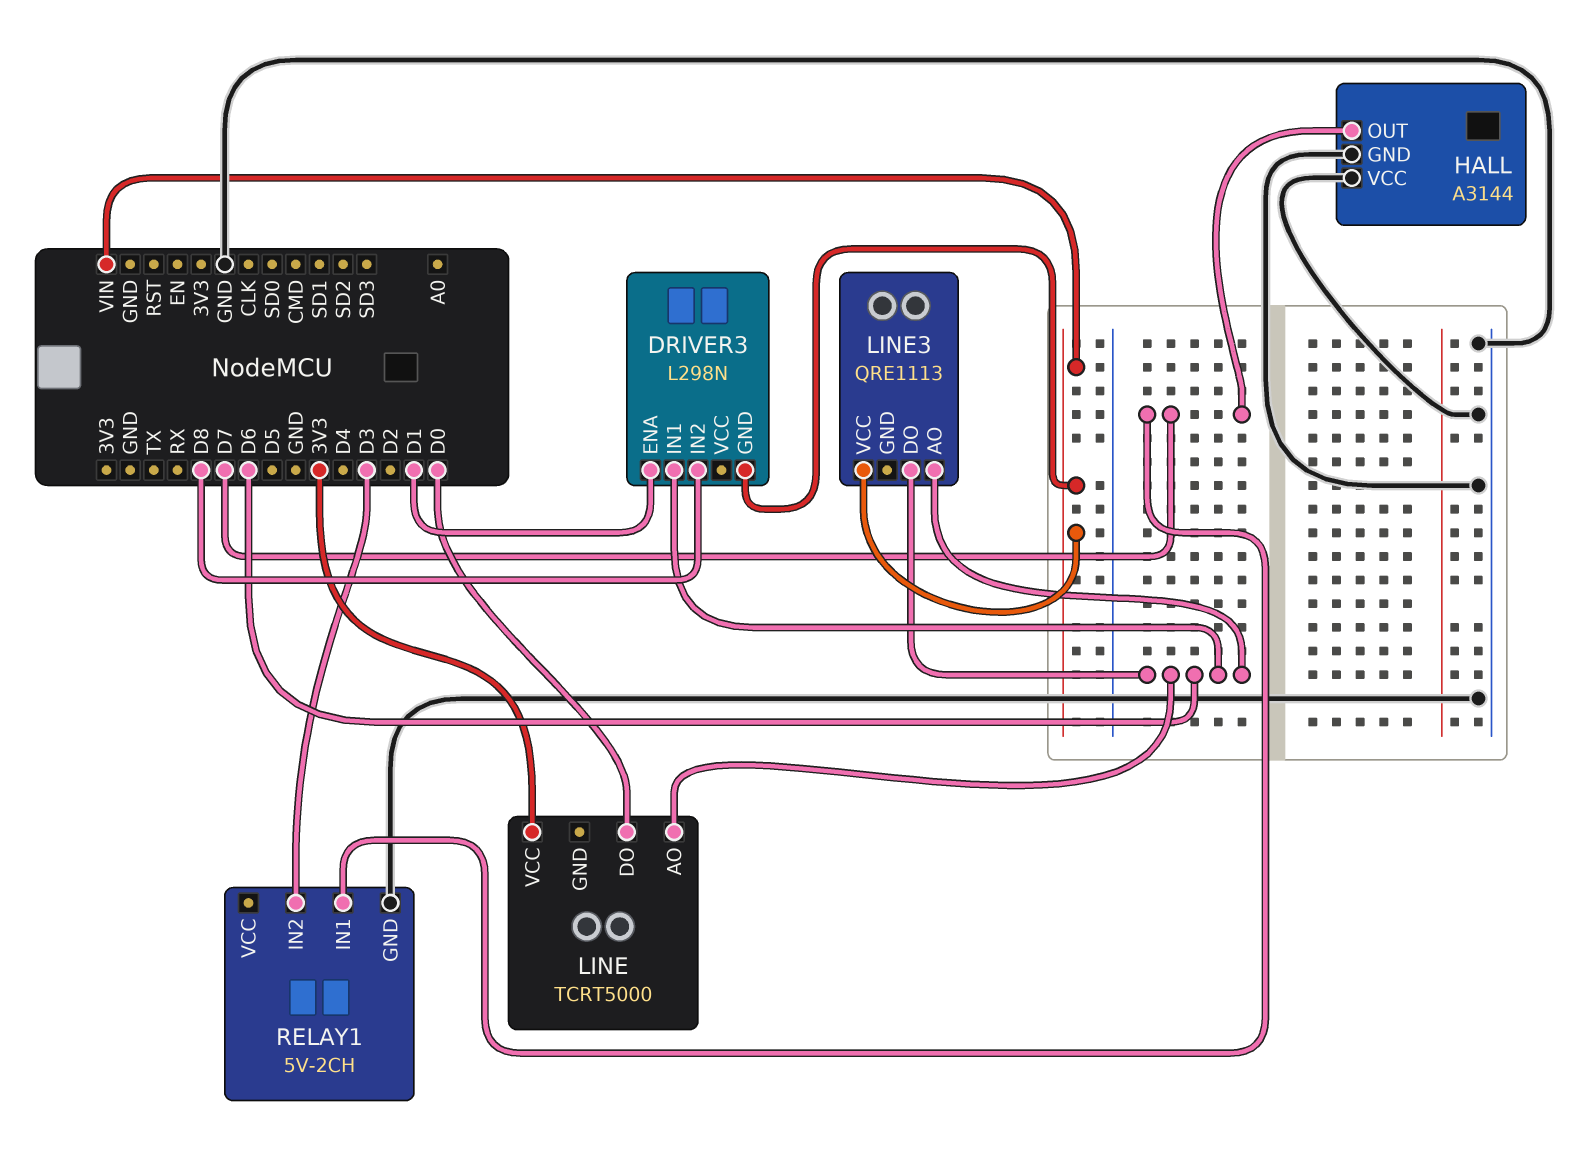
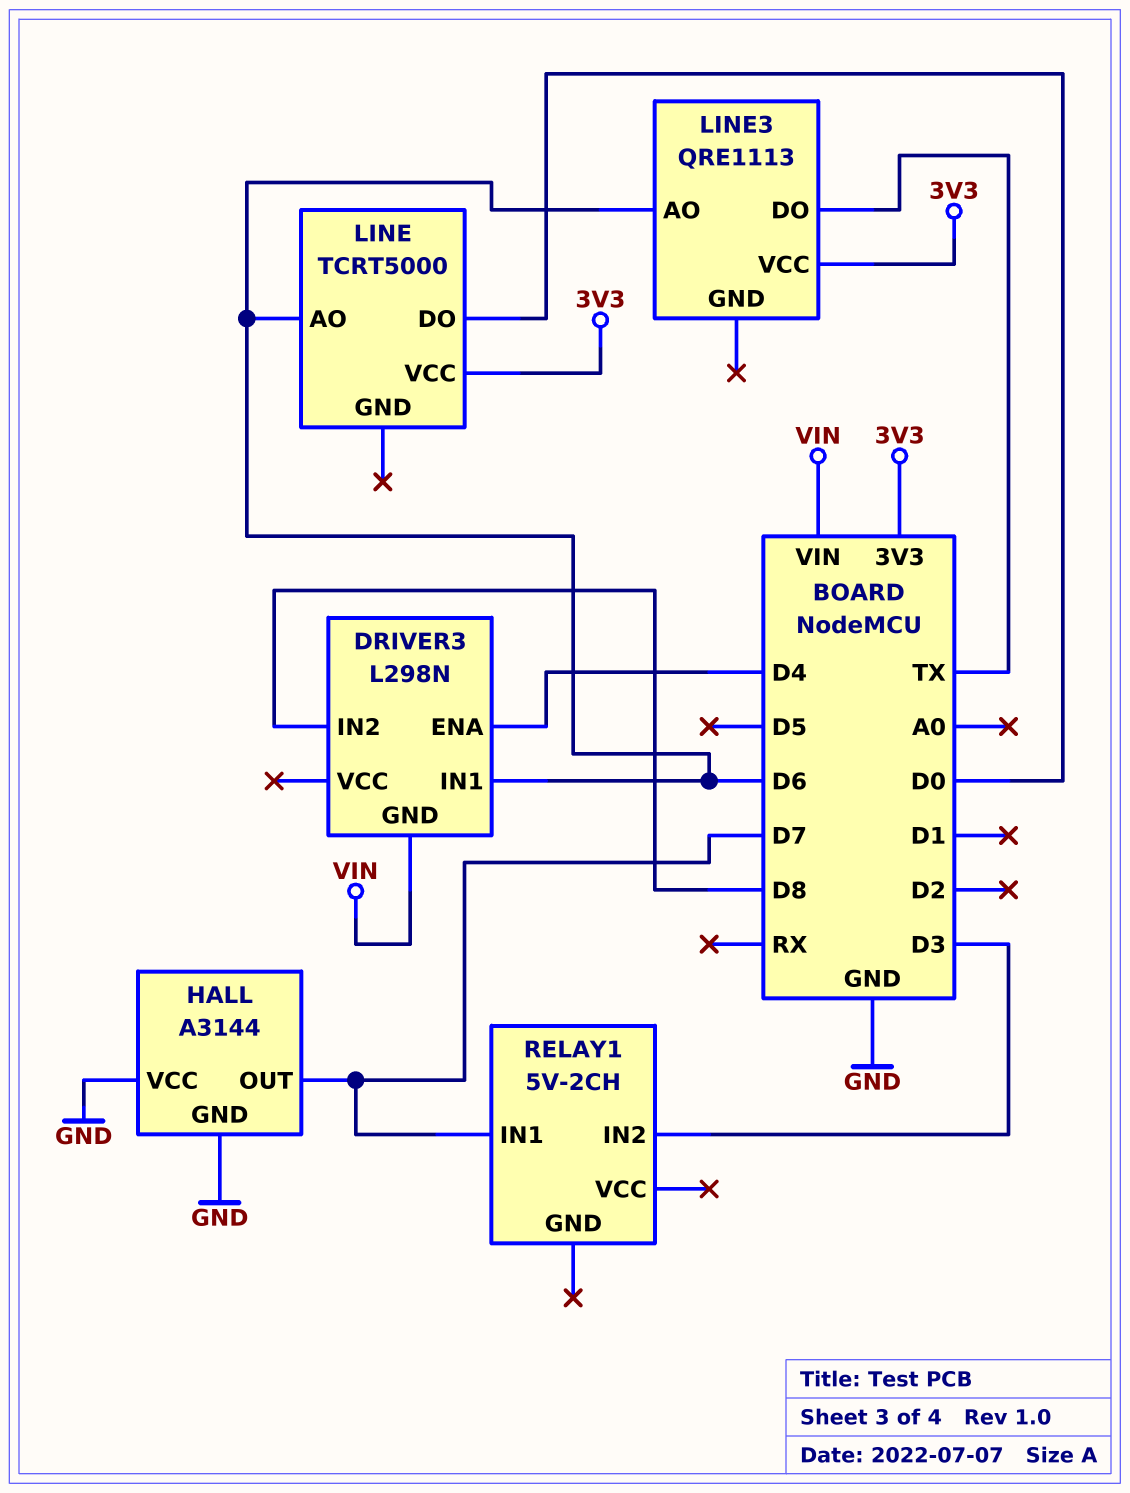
DRIVER3 pin ENA: D1 -> D4
LINE3 pin DO: D6 -> TX
LINE3 pin VCC: VIN -> 3V3
RELAY1 pin GND: GND -> none

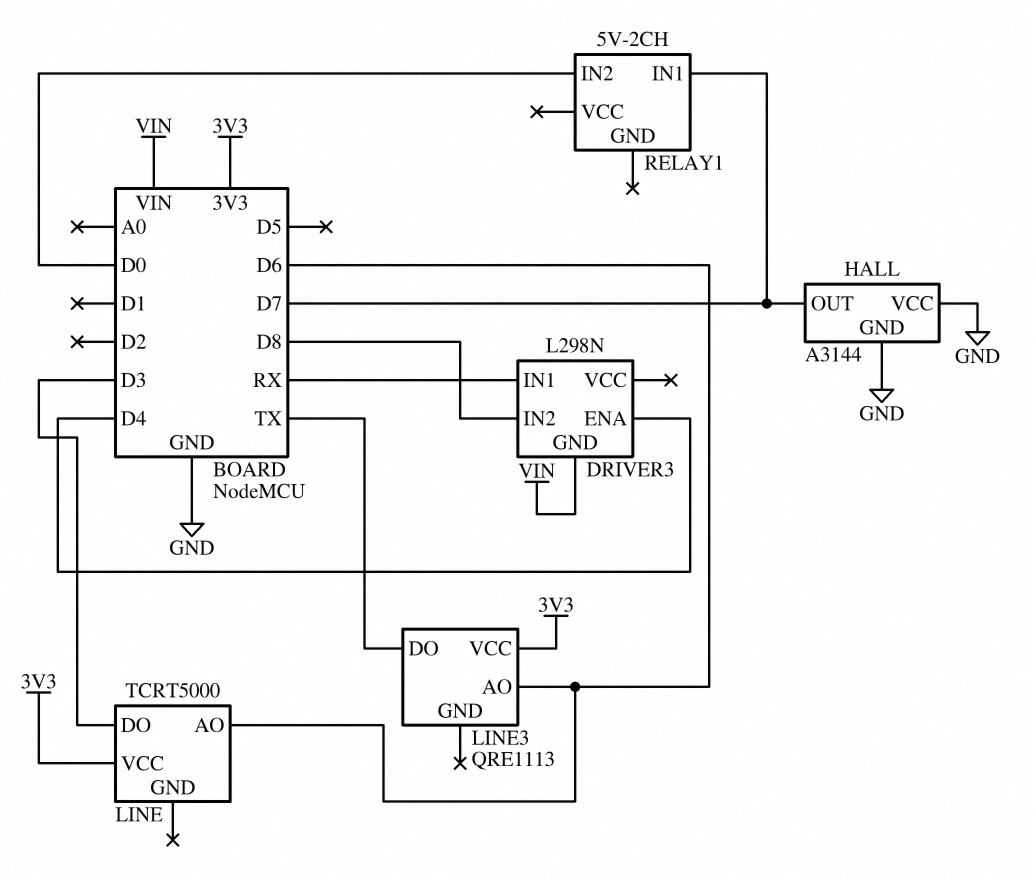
DRIVER3 pin IN1: D6 -> RX
LINE pin DO: D0 -> D3
RELAY1 pin IN2: D3 -> D0

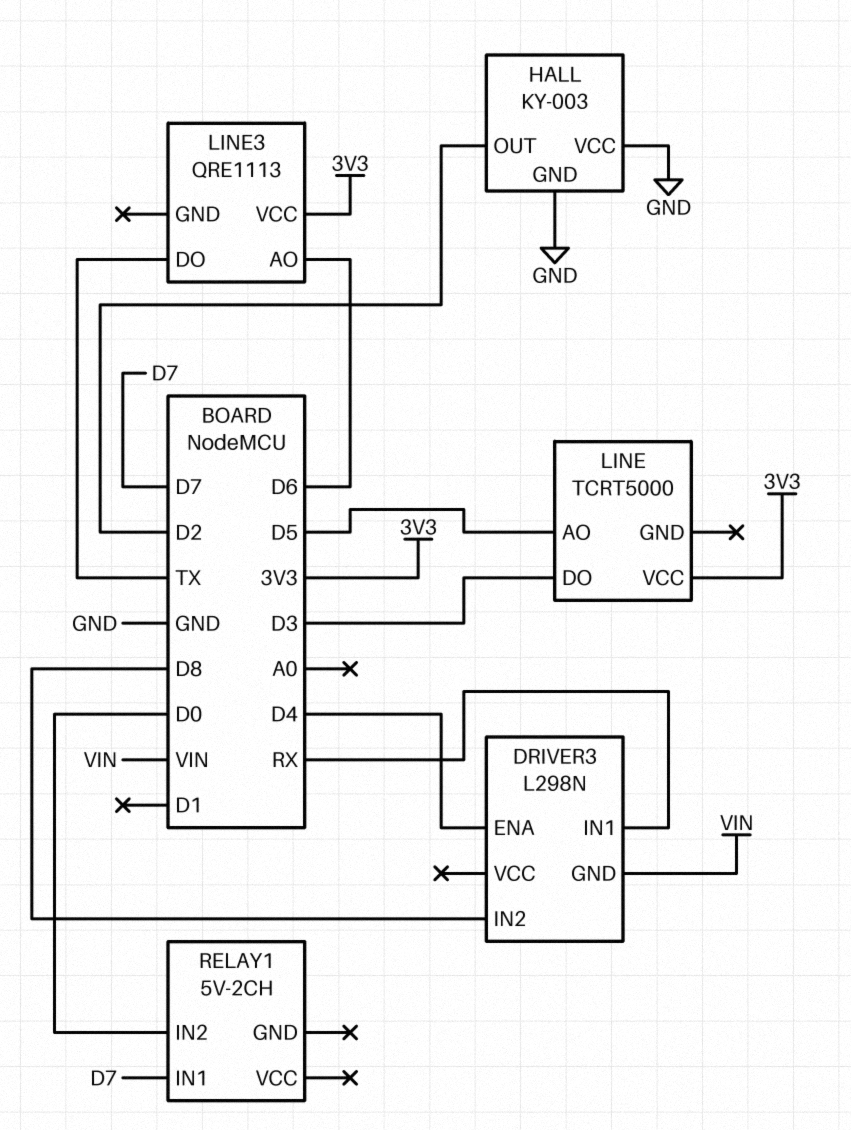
HALL: A3144 -> KY-003
HALL pin OUT: D7 -> D2
LINE pin AO: D6 -> D5

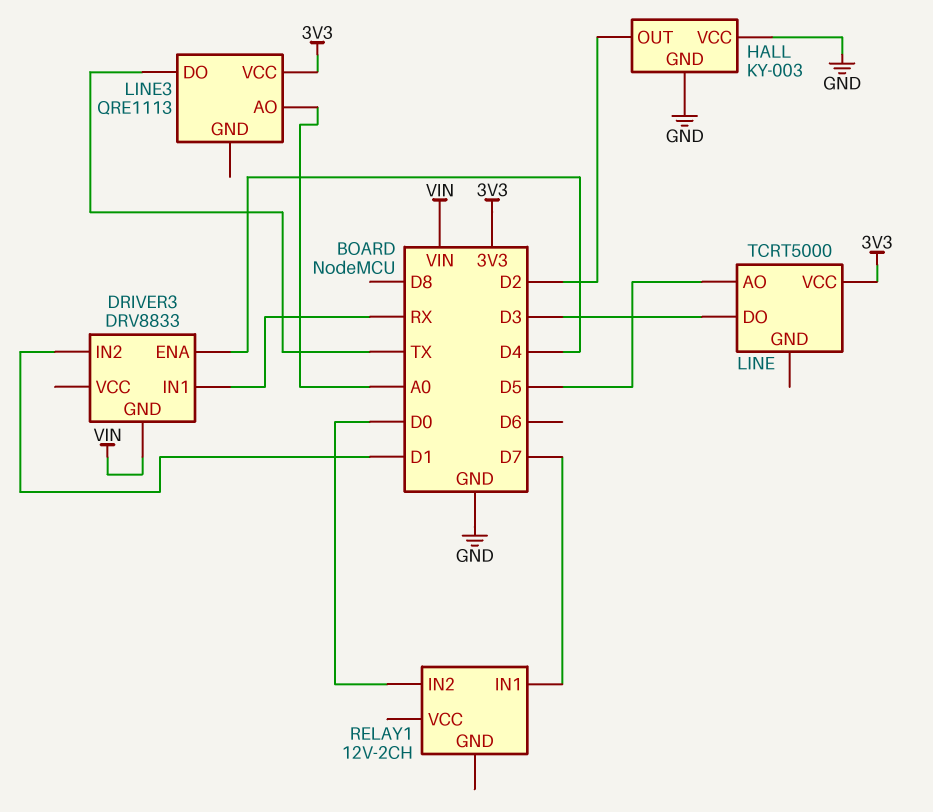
DRIVER3: L298N -> DRV8833
DRIVER3 pin IN2: D8 -> D1
LINE3 pin AO: D6 -> A0
RELAY1: 5V-2CH -> 12V-2CH

